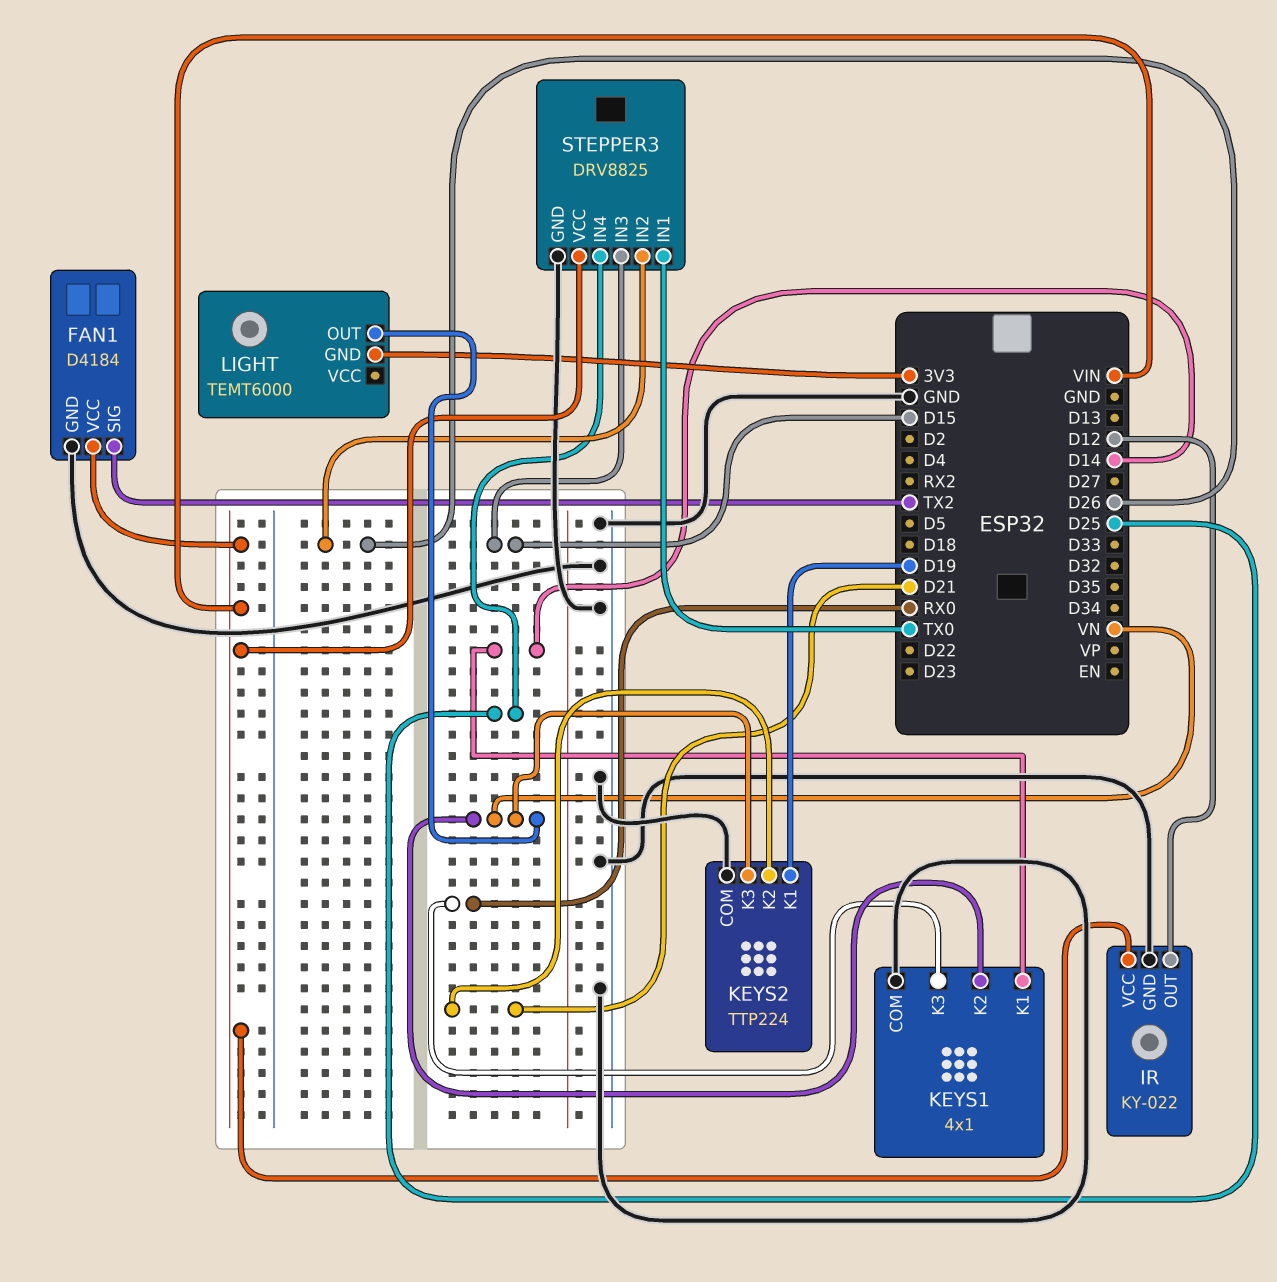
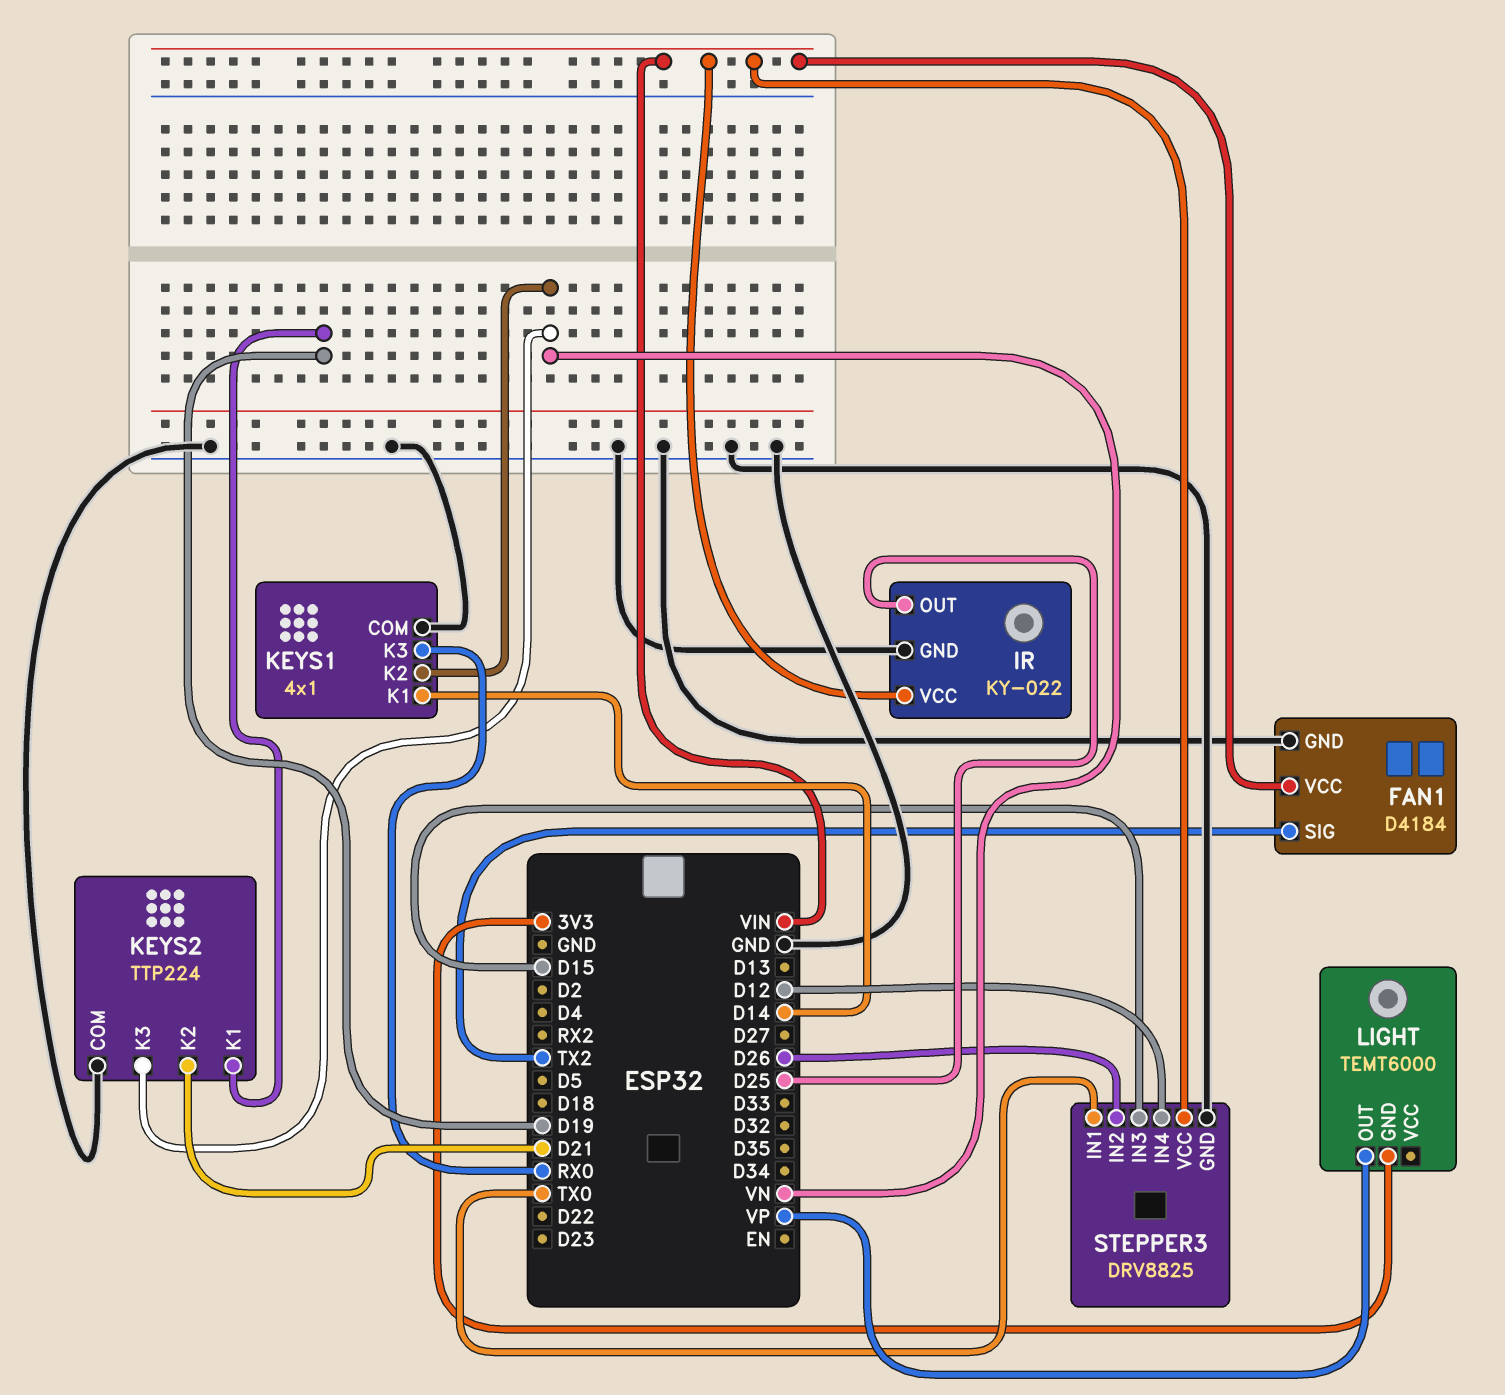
IR pin OUT: D12 -> D25
LIGHT pin OUT: VN -> VP
STEPPER3 pin IN4: D25 -> D12

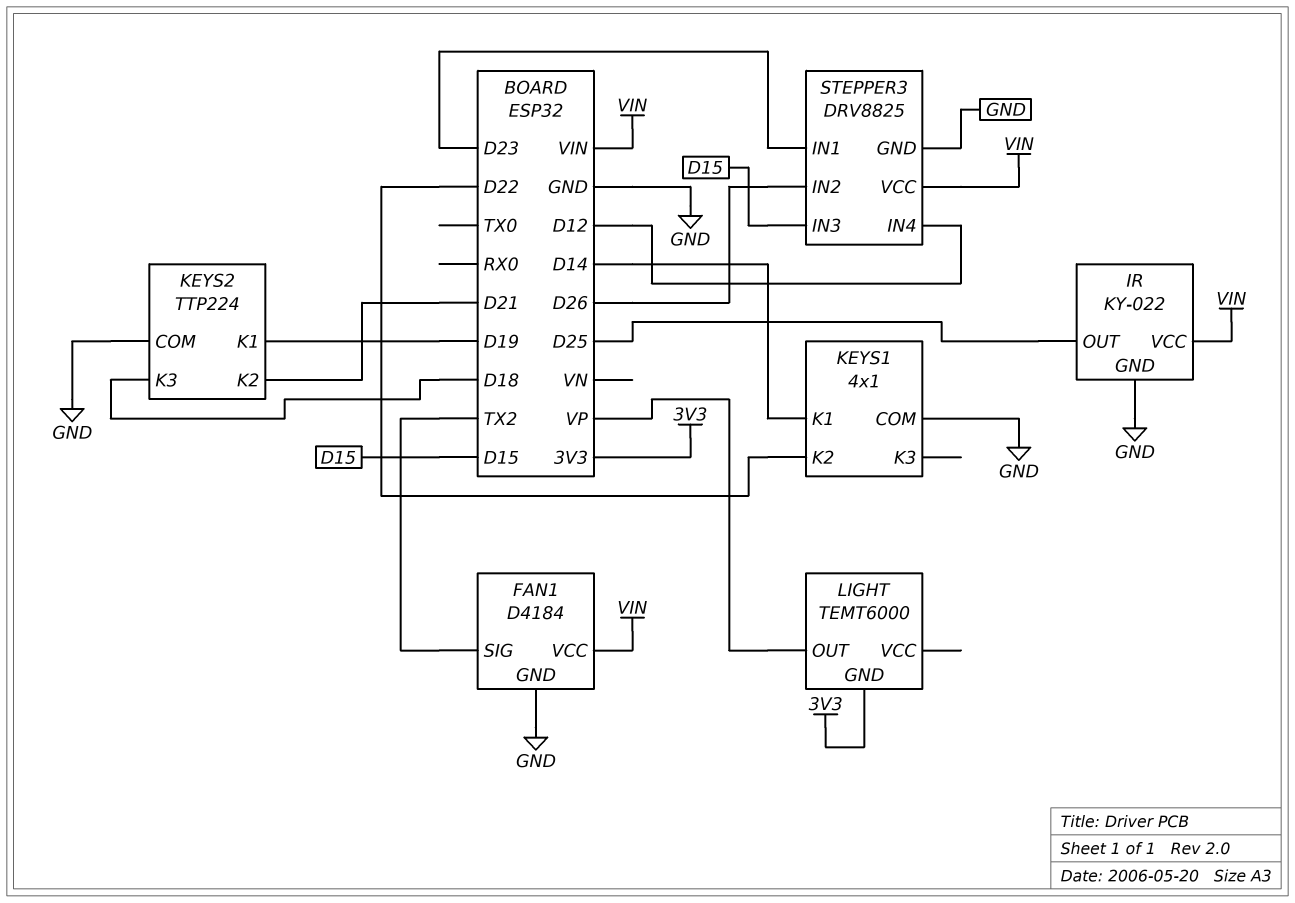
KEYS1 pin K2: VN -> D22
KEYS1 pin K3: RX0 -> none
KEYS2 pin K3: VN -> D18
STEPPER3 pin IN1: TX0 -> D23

